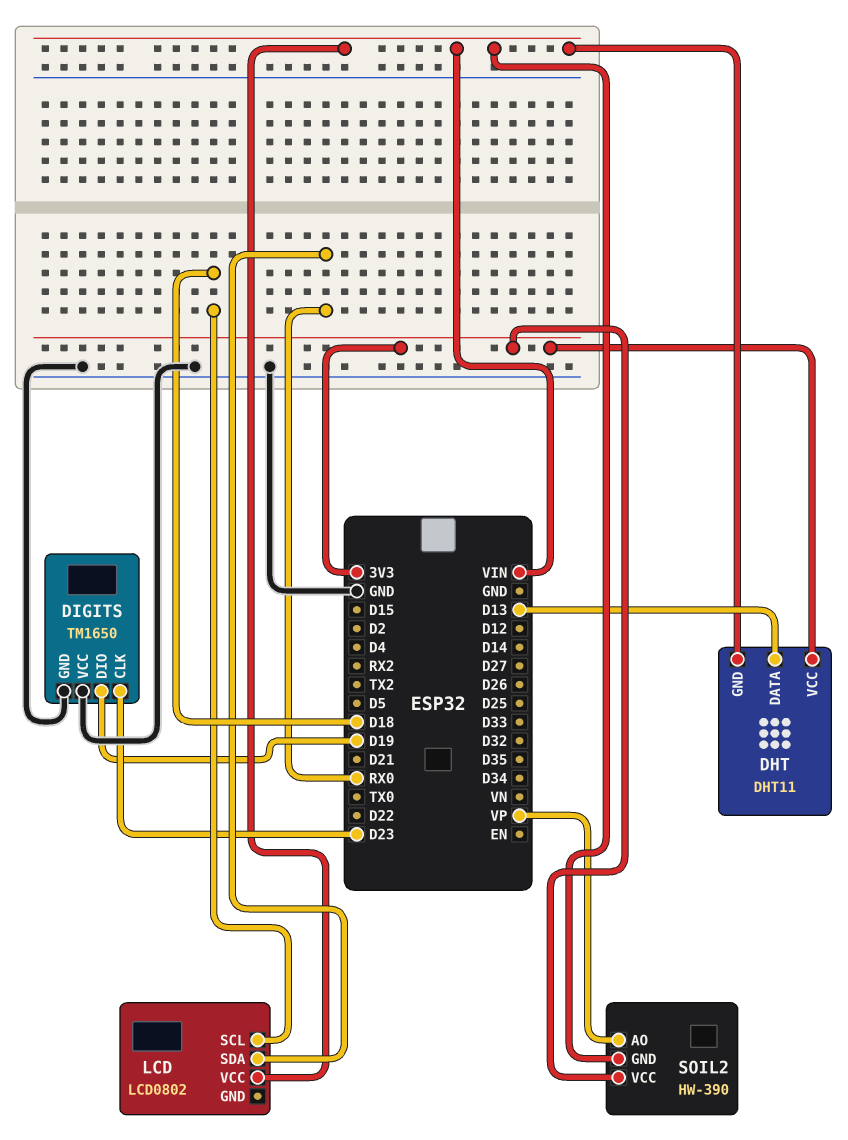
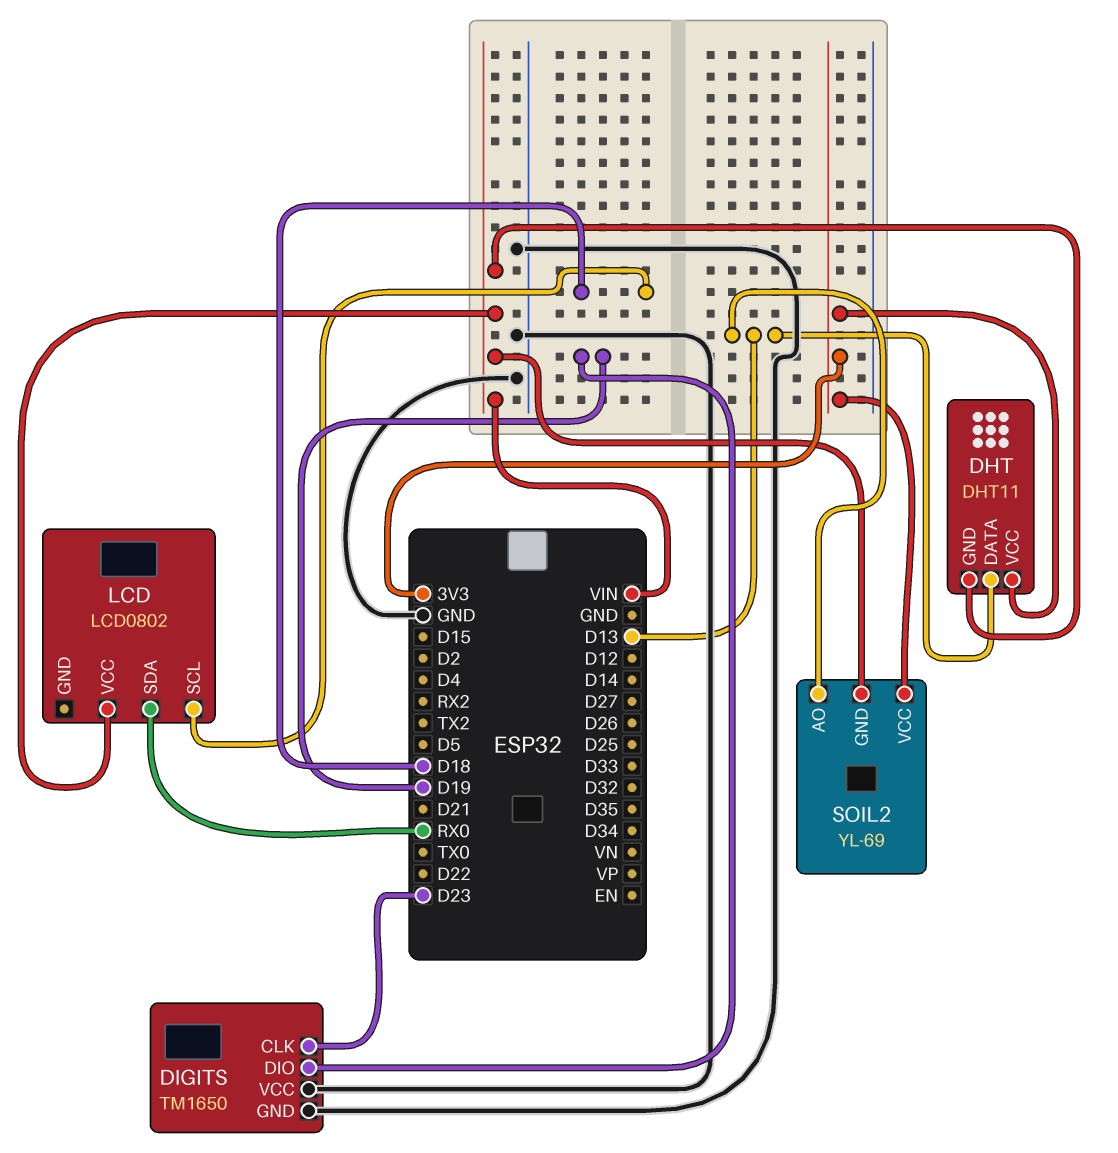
SOIL2: HW-390 -> YL-69
SOIL2 pin AO: VP -> D13

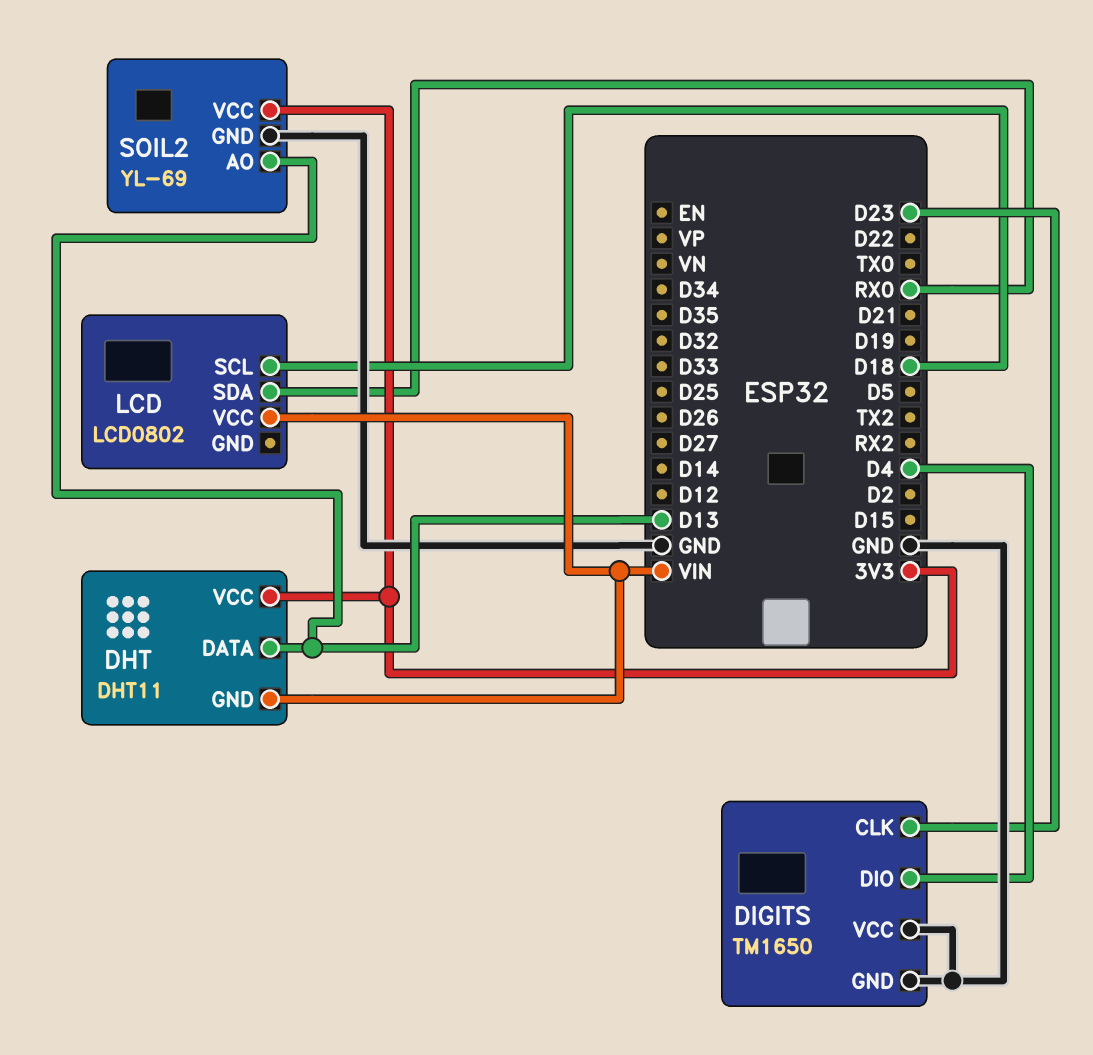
DIGITS pin DIO: D19 -> D4
SOIL2 pin GND: VIN -> GND

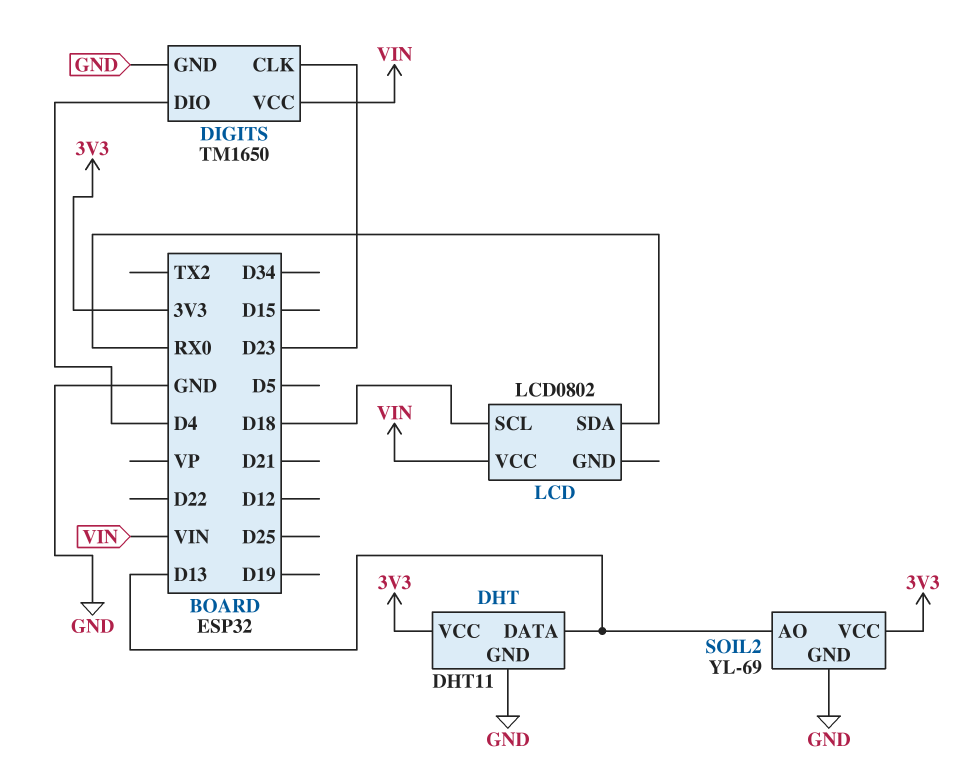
DHT pin GND: VIN -> GND
DIGITS pin VCC: GND -> VIN

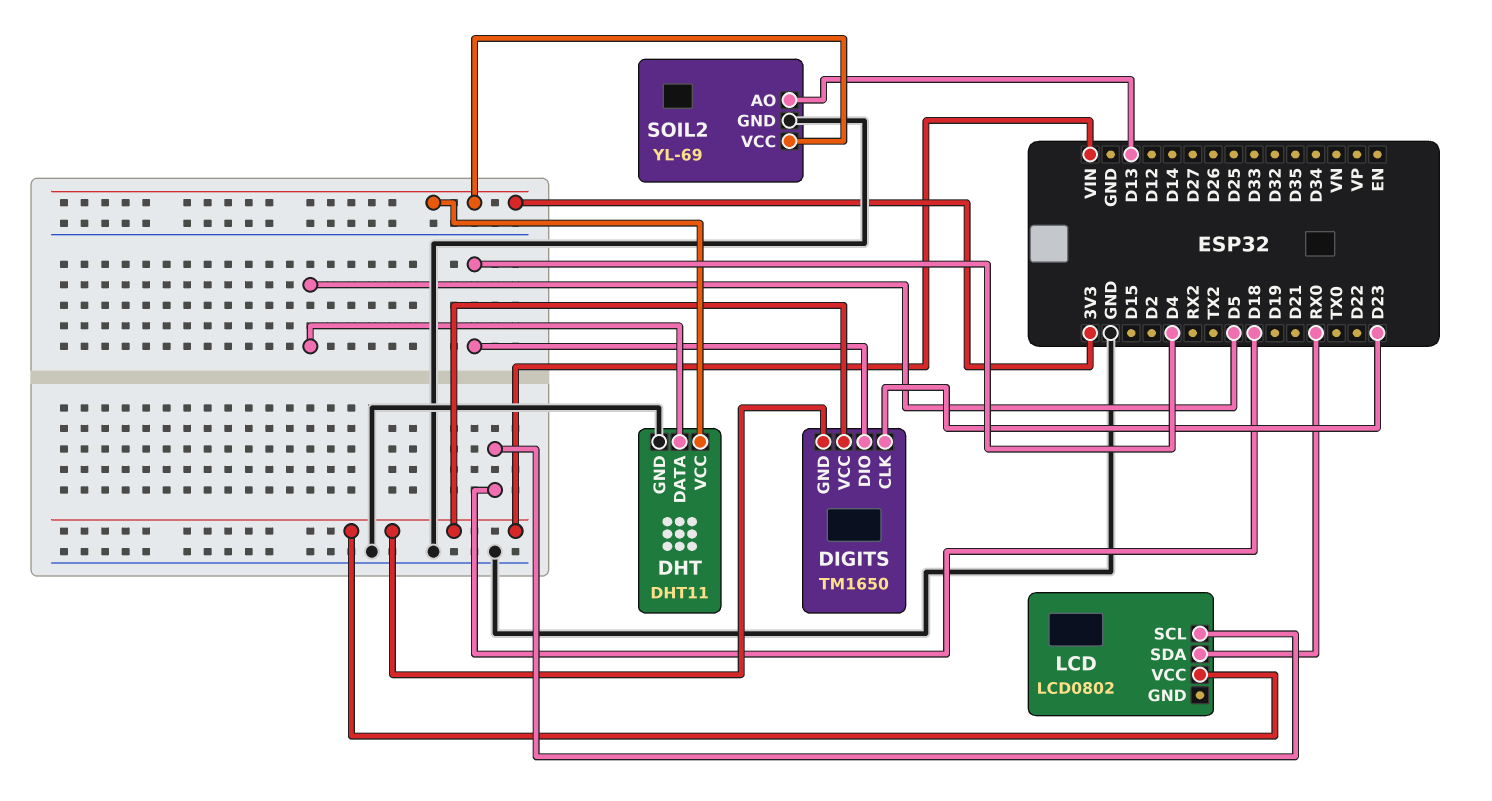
DHT pin DATA: D13 -> D5
DIGITS pin GND: GND -> VIN

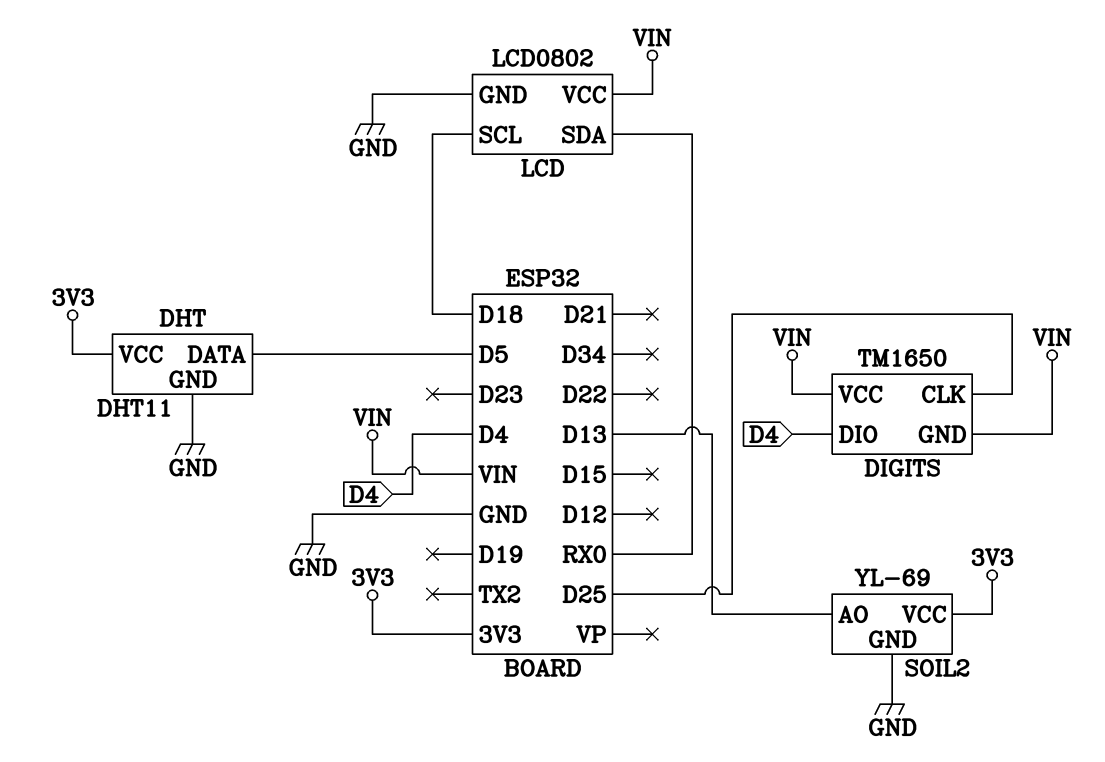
DIGITS pin CLK: D23 -> D25
LCD pin GND: none -> GND

